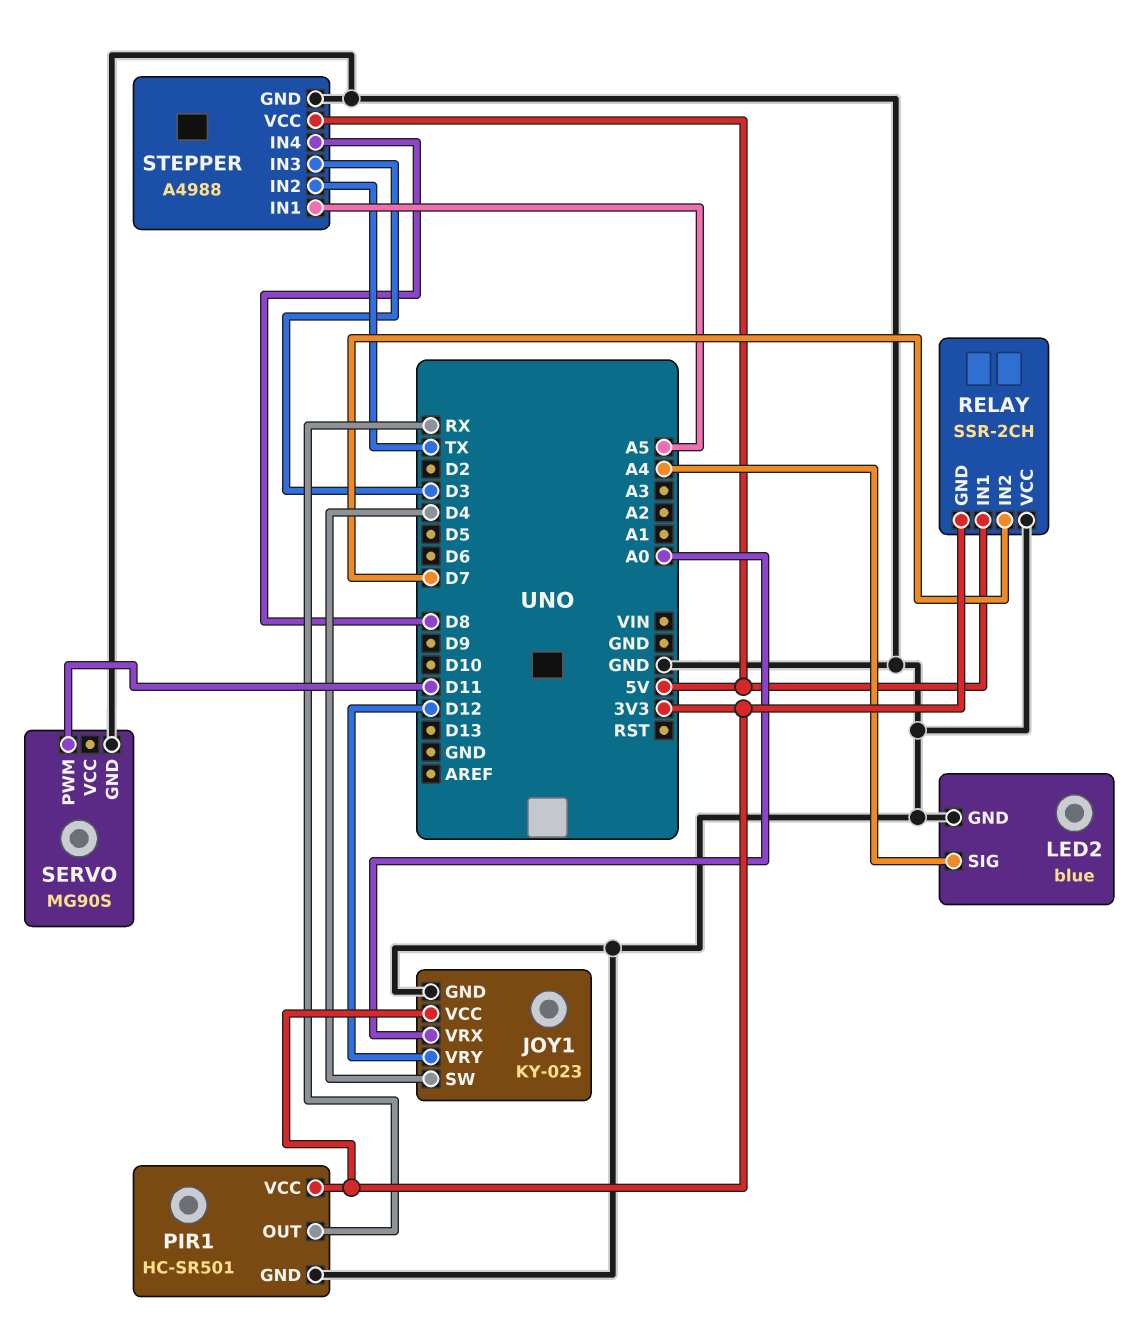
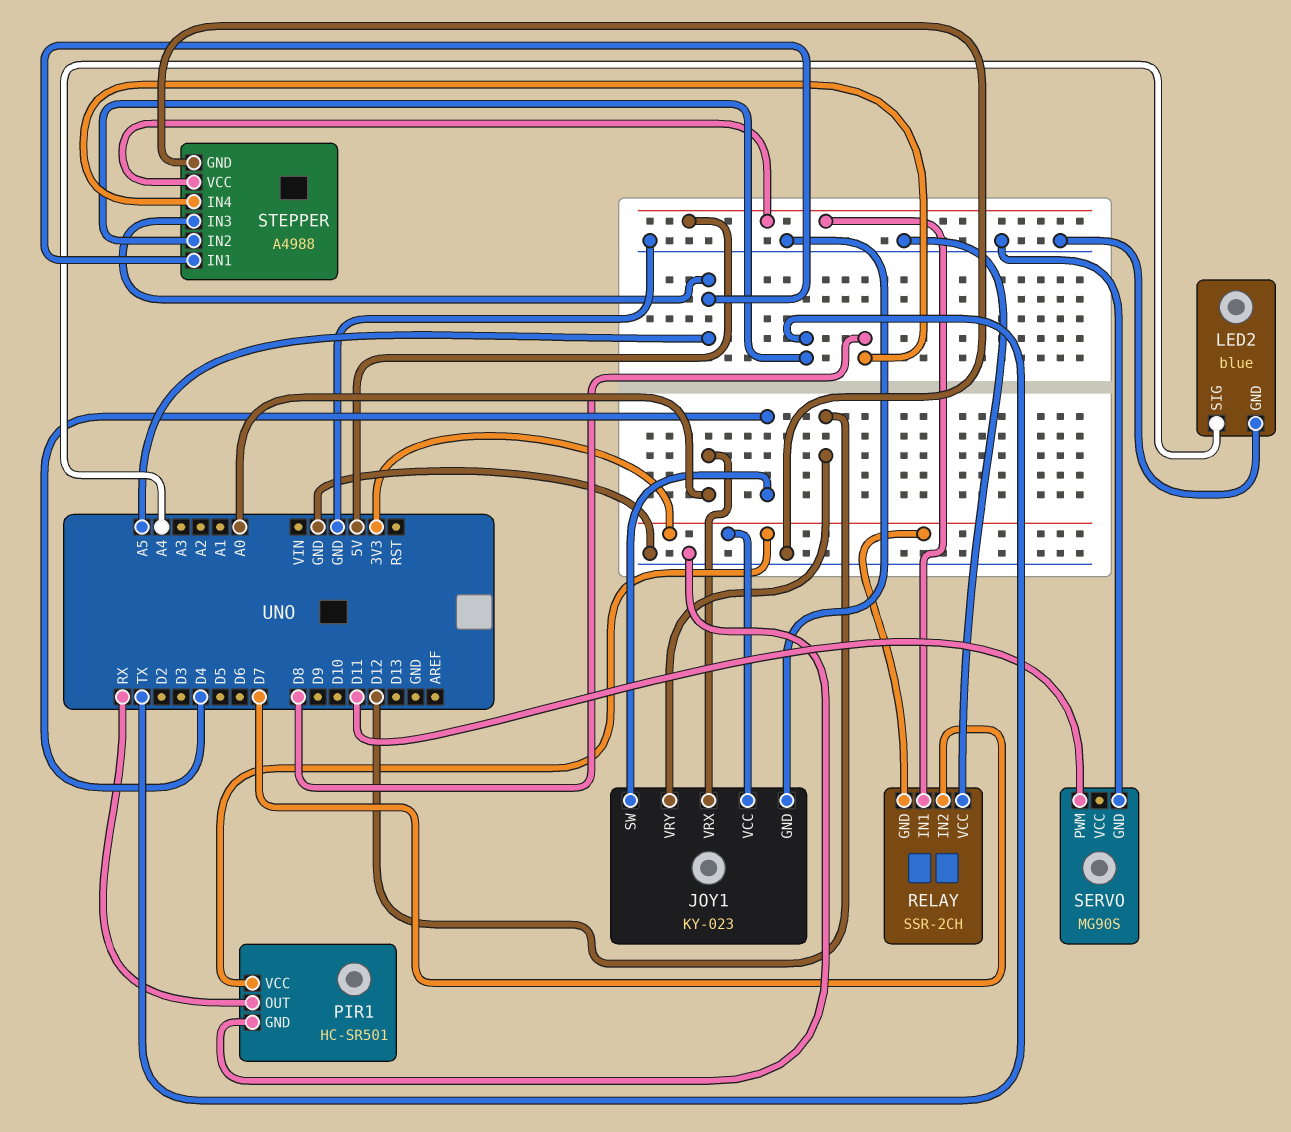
STEPPER pin IN3: D3 -> A5

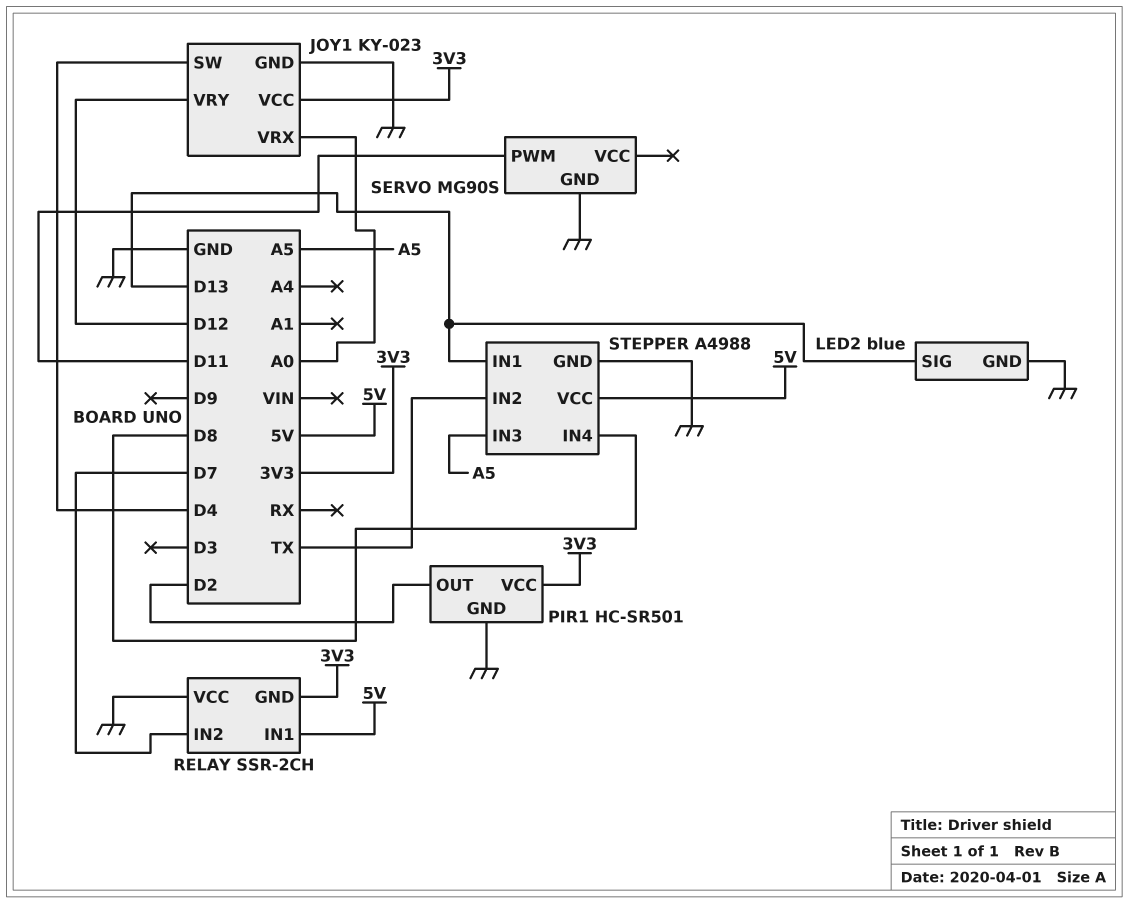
LED2 pin SIG: A4 -> D13
PIR1 pin OUT: RX -> D2
STEPPER pin IN1: A5 -> D13

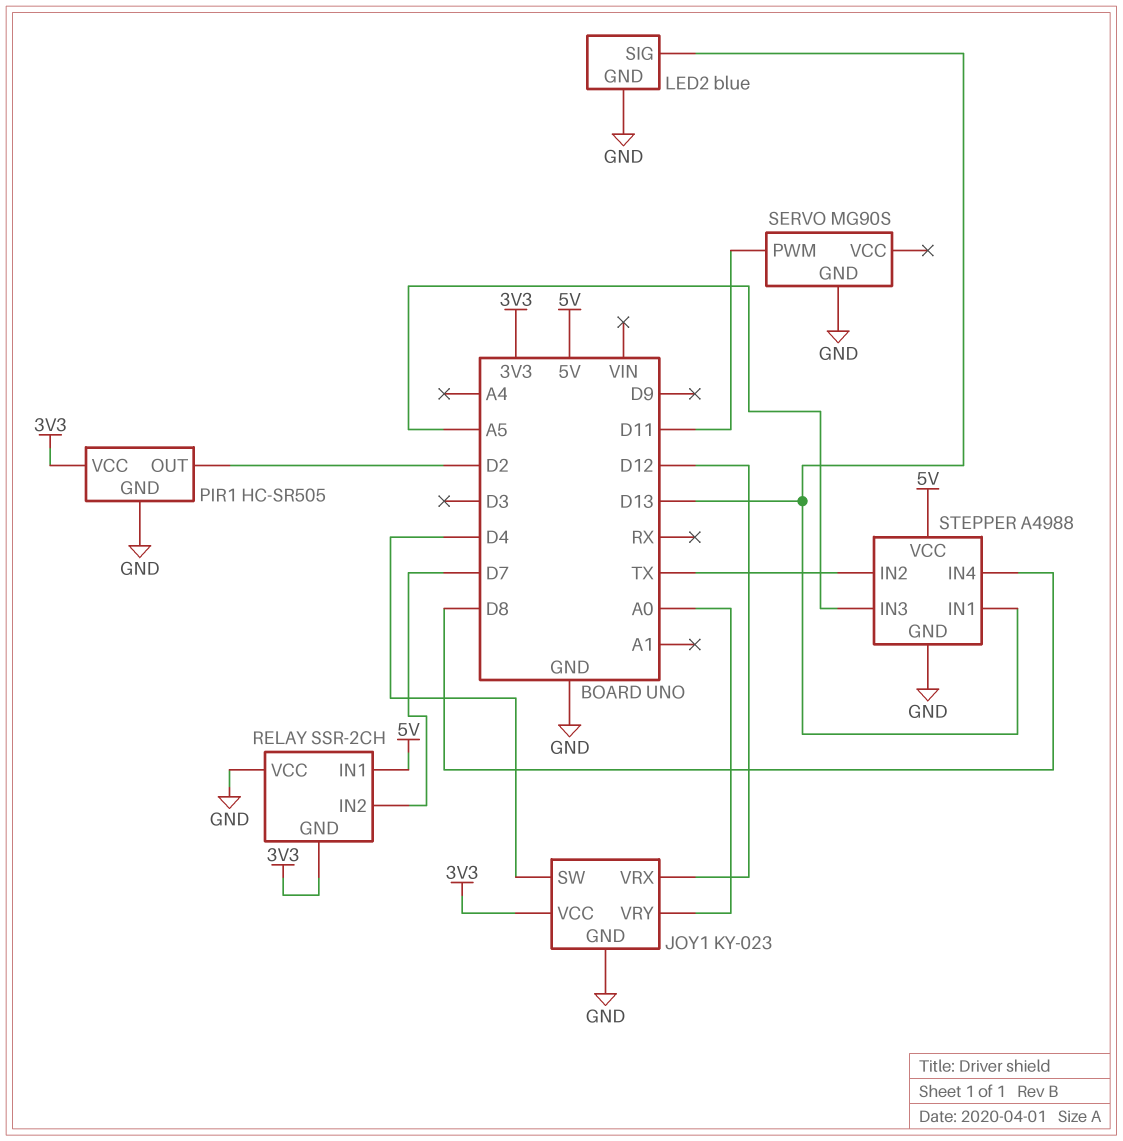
JOY1 pin VRX: A0 -> D12
JOY1 pin VRY: D12 -> A0
PIR1: HC-SR501 -> HC-SR505

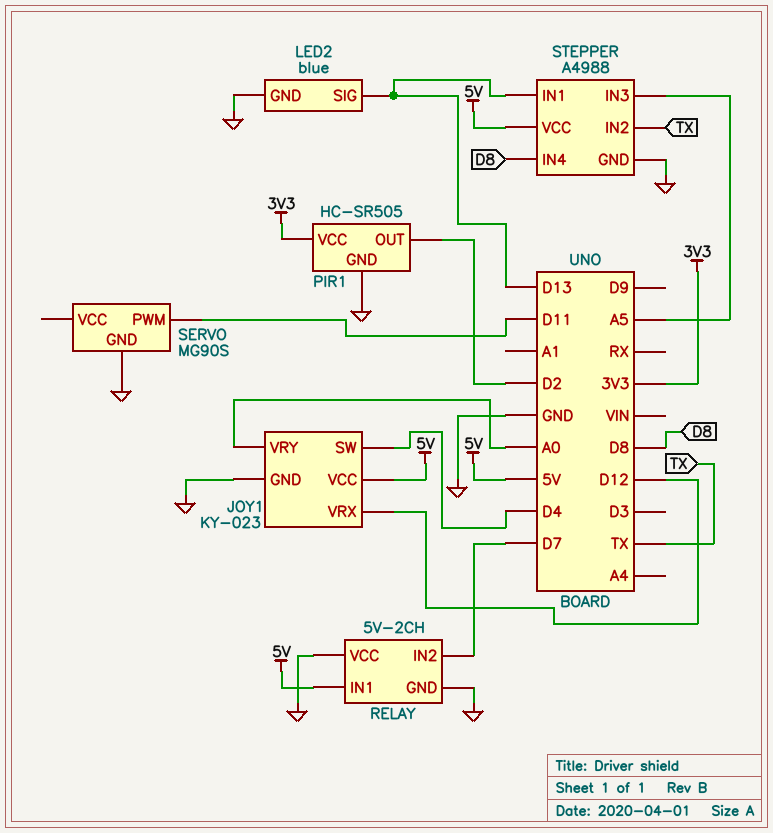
JOY1 pin VCC: 3V3 -> 5V
RELAY: SSR-2CH -> 5V-2CH
RELAY pin GND: 3V3 -> GND

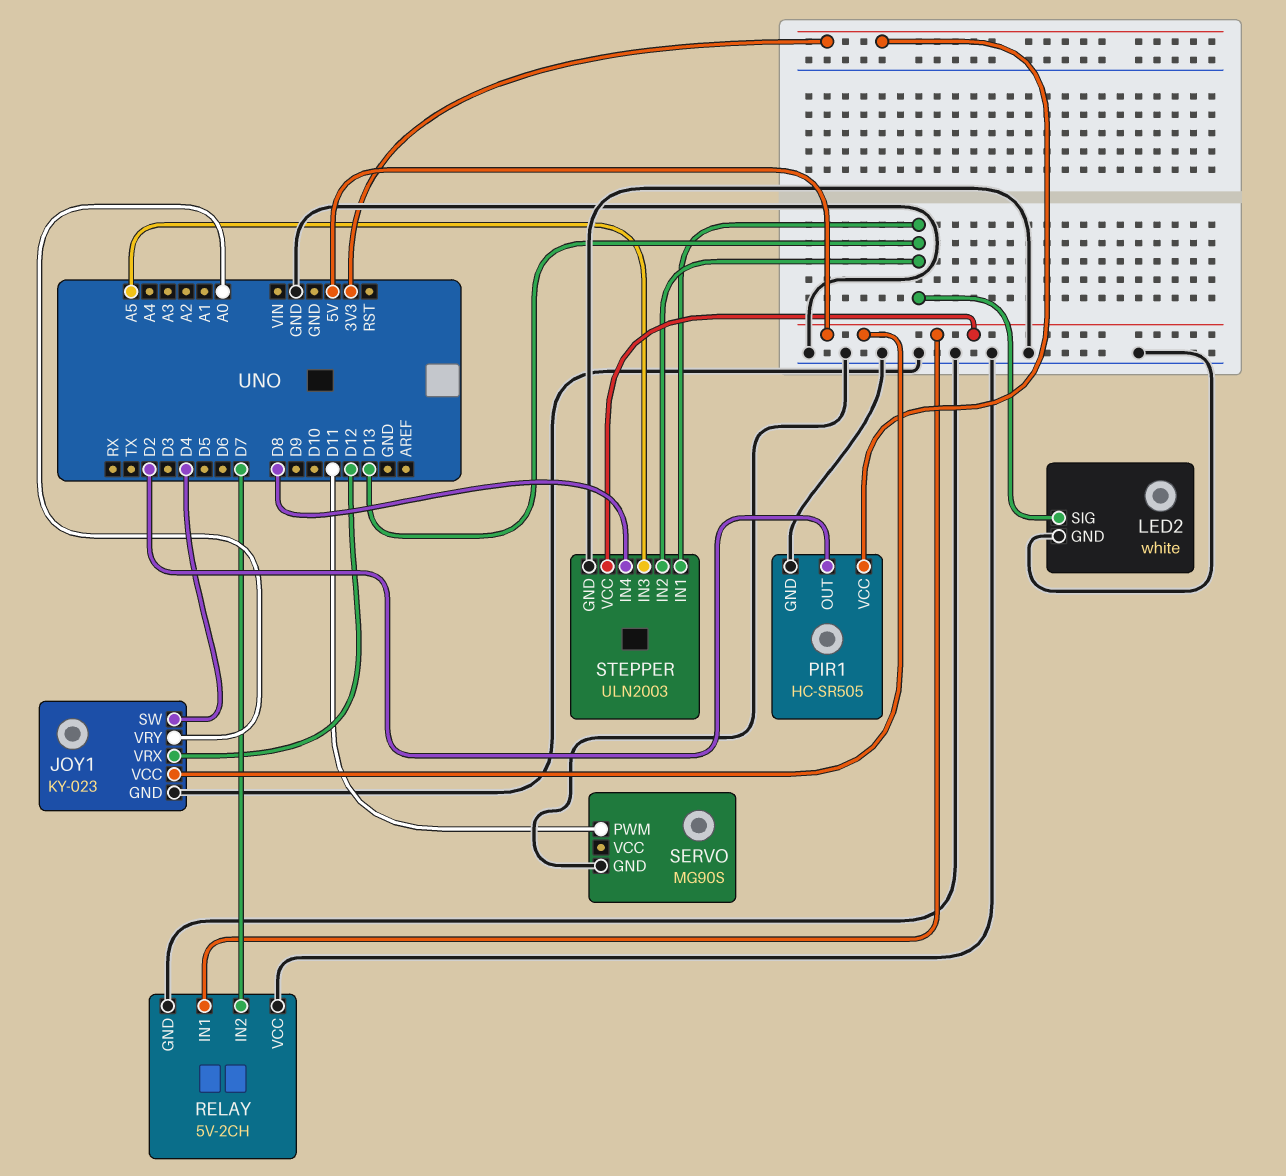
LED2: blue -> white
STEPPER: A4988 -> ULN2003
STEPPER pin IN2: TX -> D13

